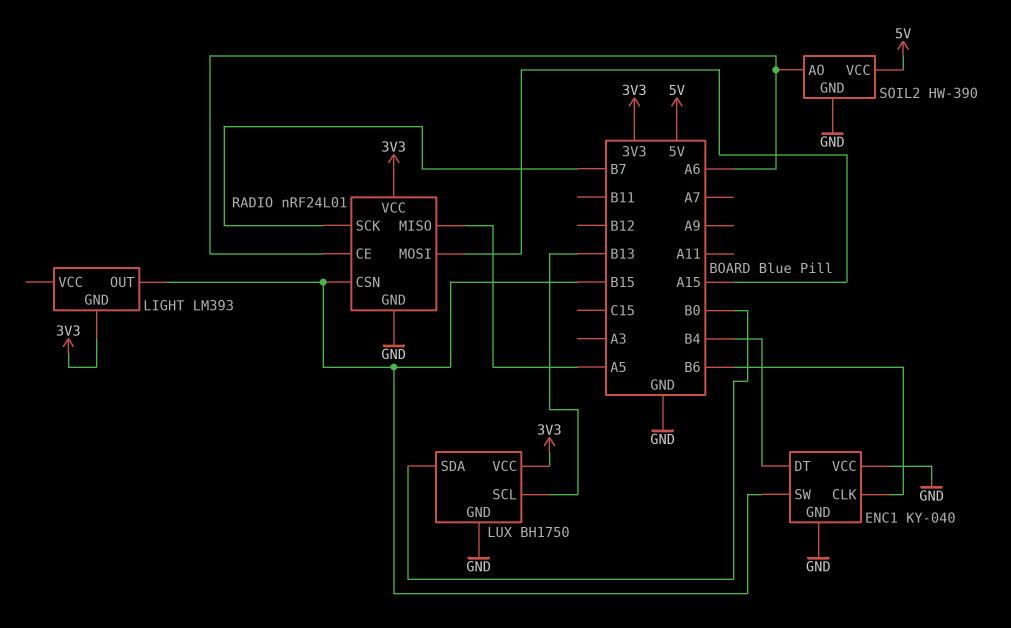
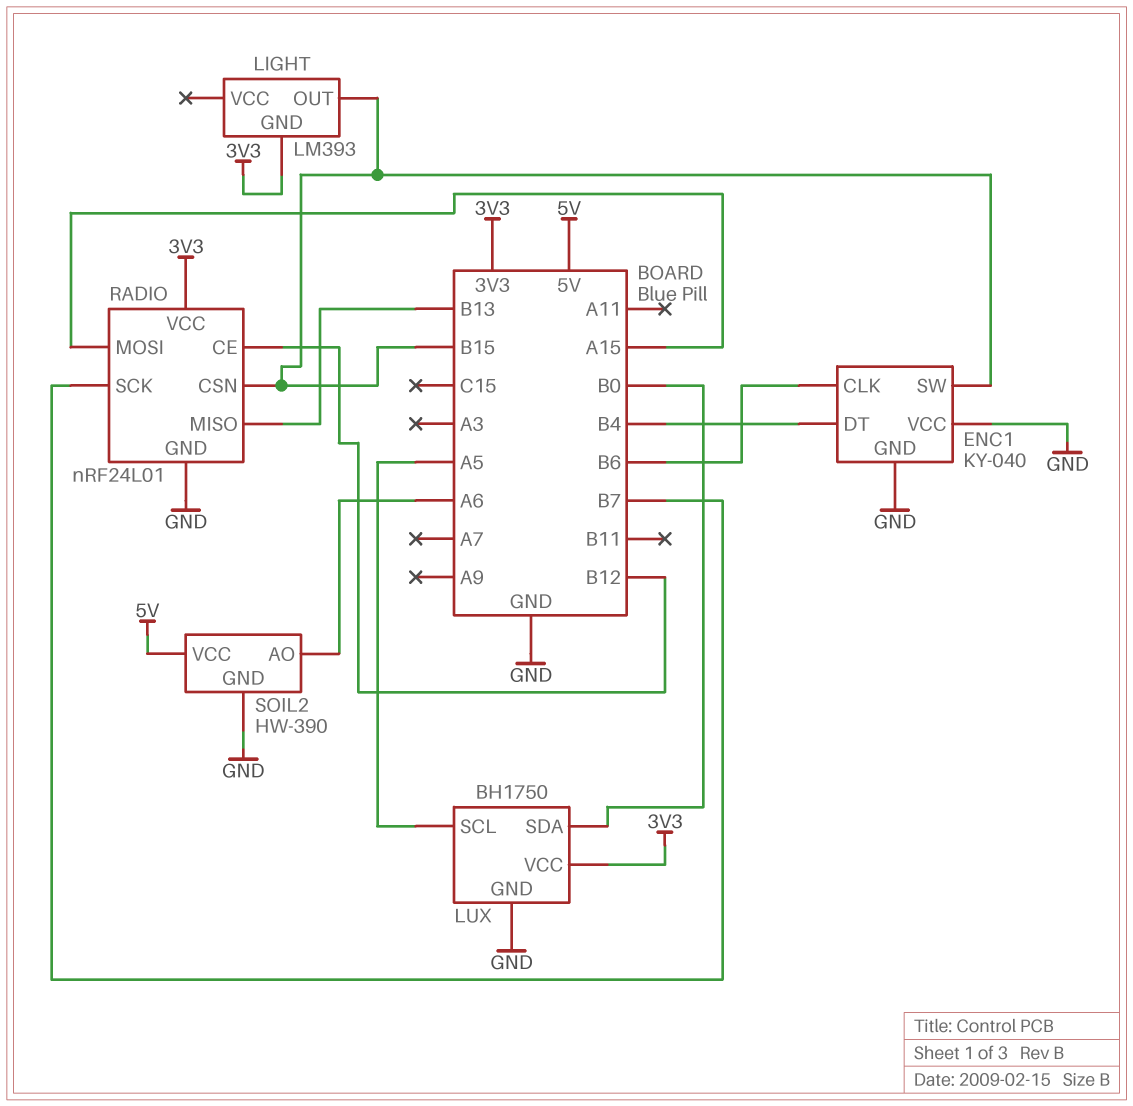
LUX pin SCL: B13 -> A5
RADIO pin CE: A6 -> B12
RADIO pin MISO: A5 -> B13

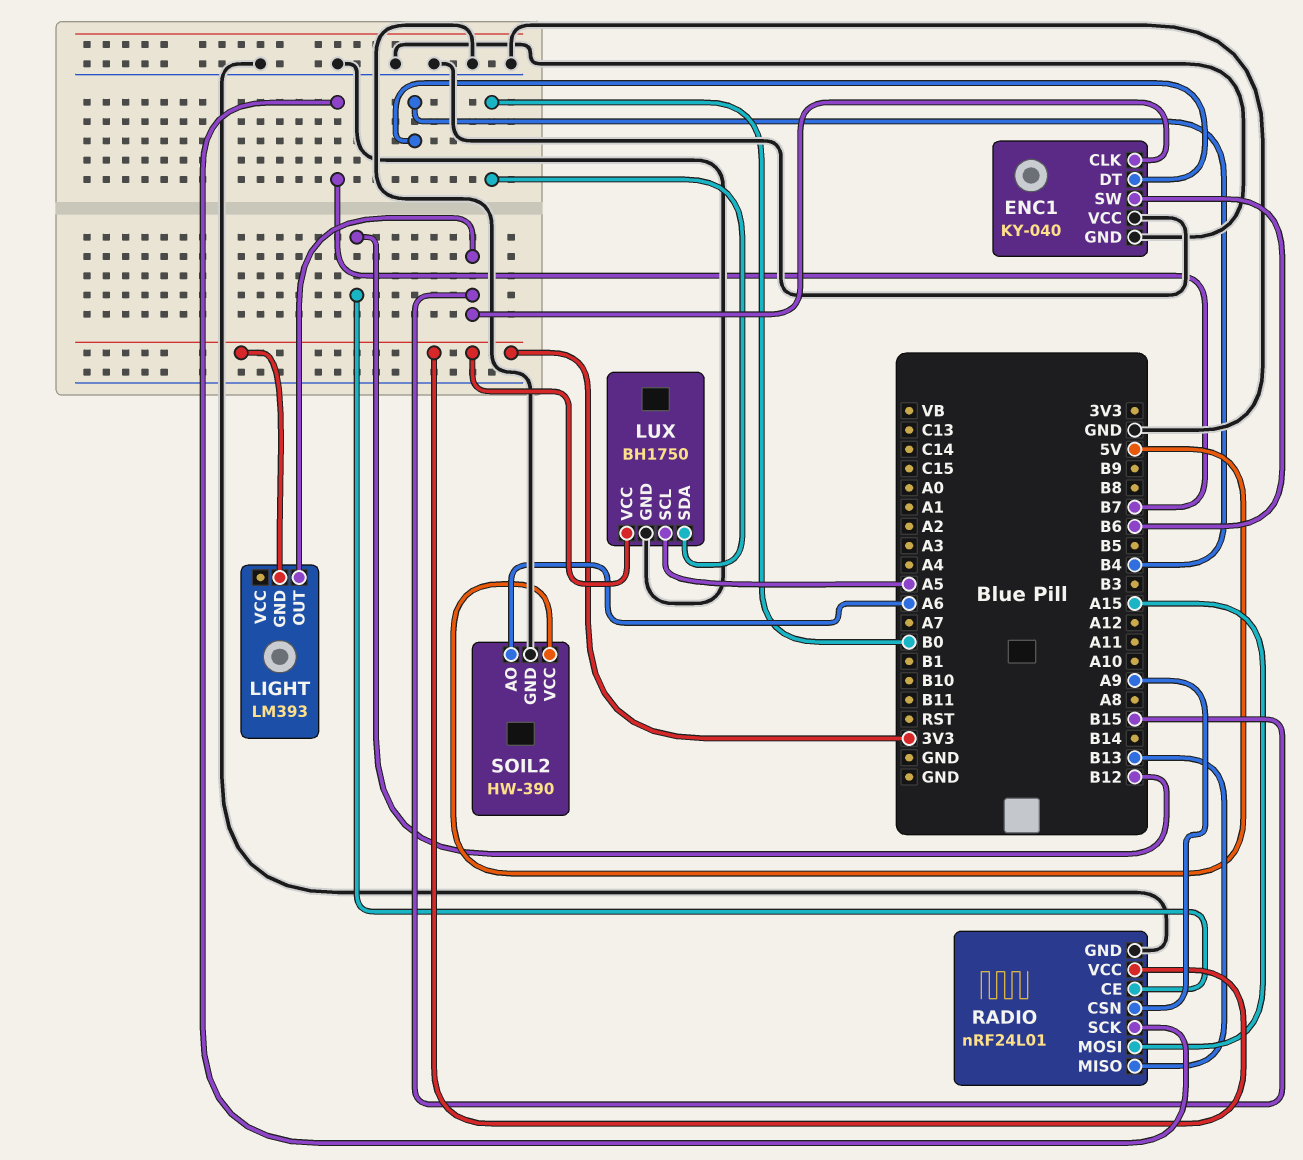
ENC1 pin CLK: B6 -> B15
ENC1 pin SW: B15 -> B6
RADIO pin CSN: B15 -> A9

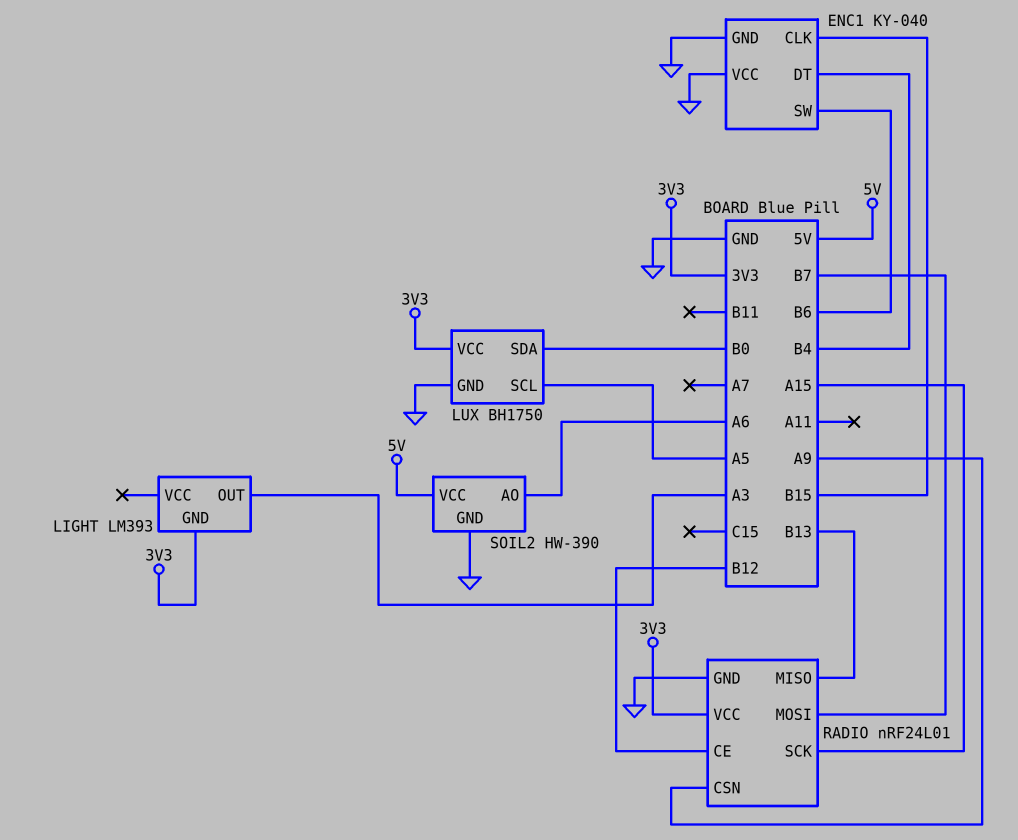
LIGHT pin OUT: B15 -> A3
RADIO pin MOSI: A15 -> B7
RADIO pin SCK: B7 -> A15

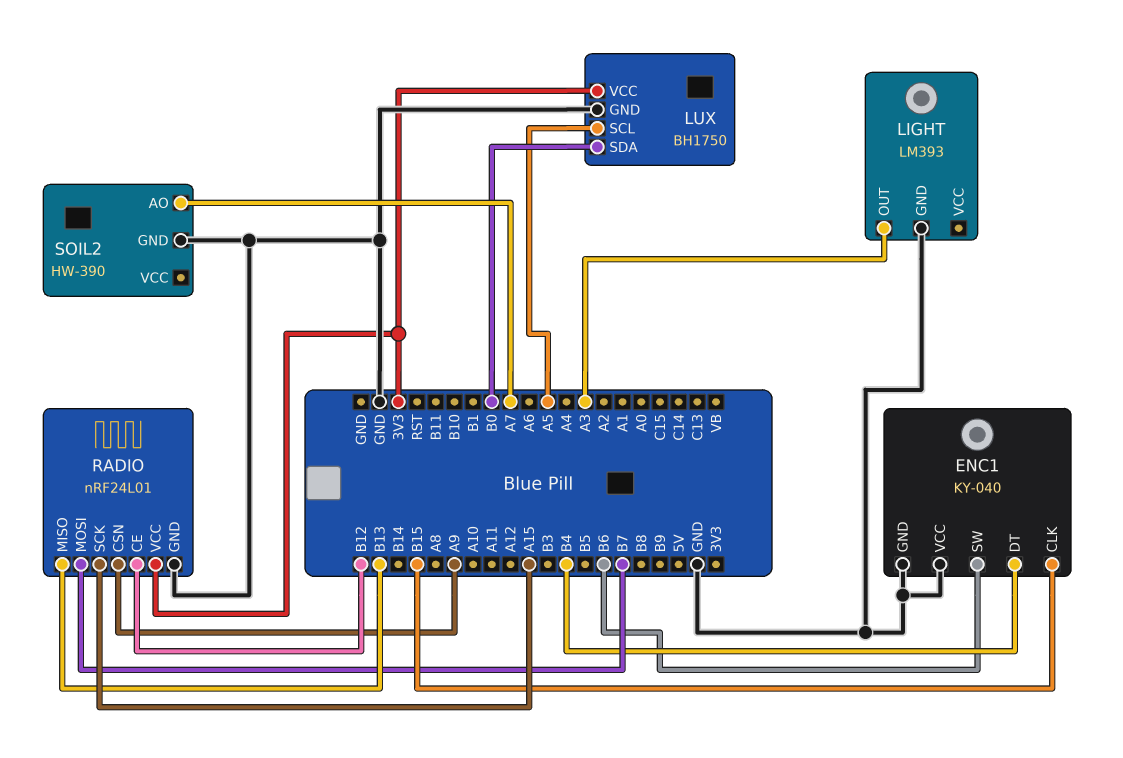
LIGHT pin GND: 3V3 -> GND
SOIL2 pin AO: A6 -> A7
SOIL2 pin VCC: 5V -> none

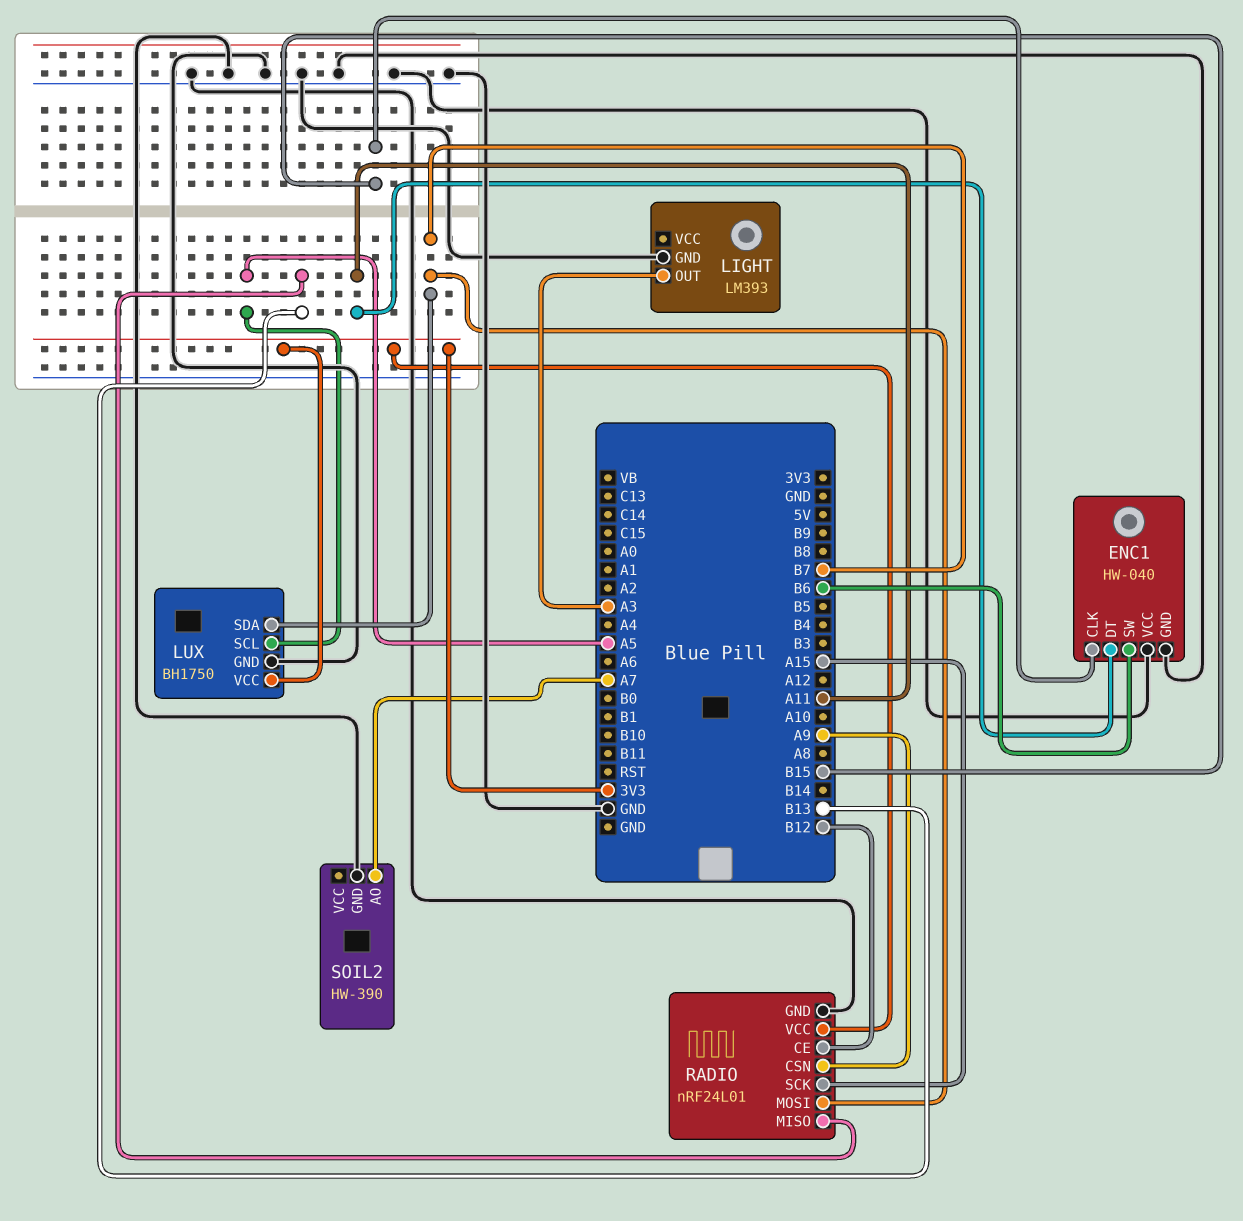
ENC1: KY-040 -> HW-040
ENC1 pin DT: B4 -> A11
LUX pin SDA: B0 -> B7

